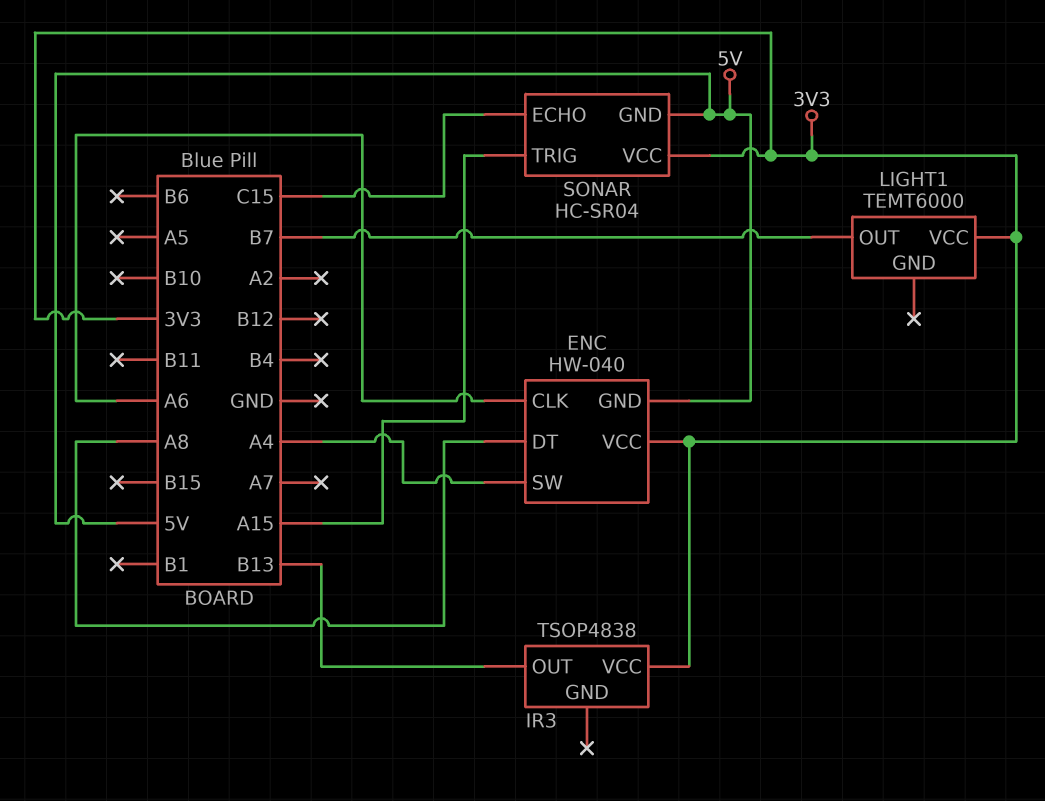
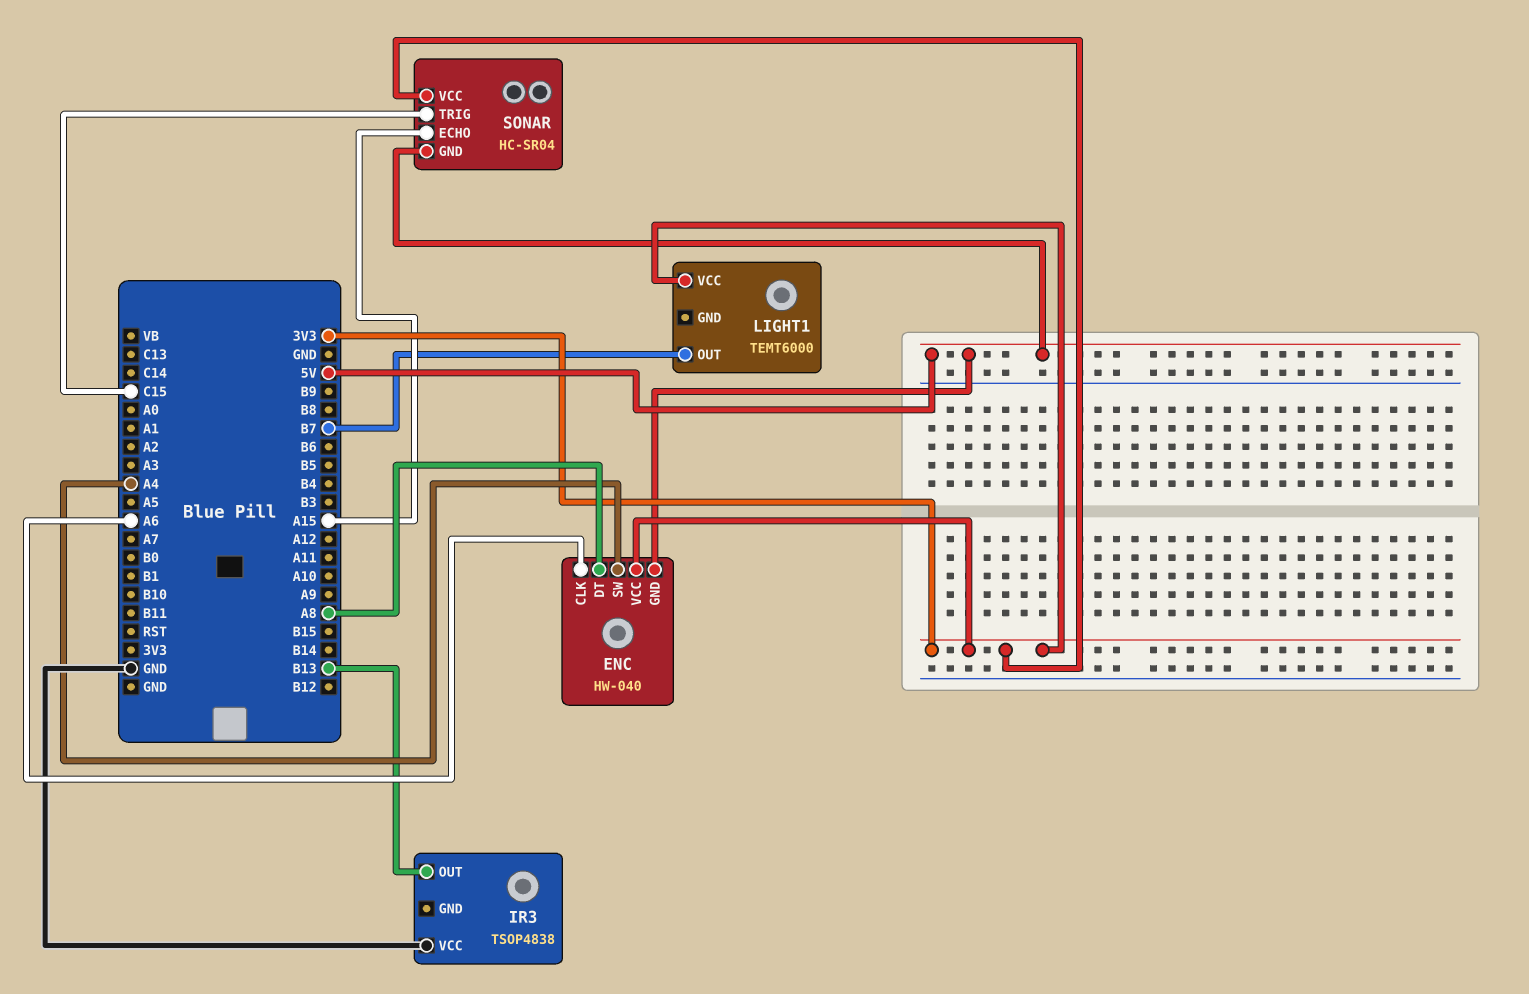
IR3 pin VCC: 3V3 -> GND
SONAR pin ECHO: C15 -> A15
SONAR pin TRIG: A15 -> C15

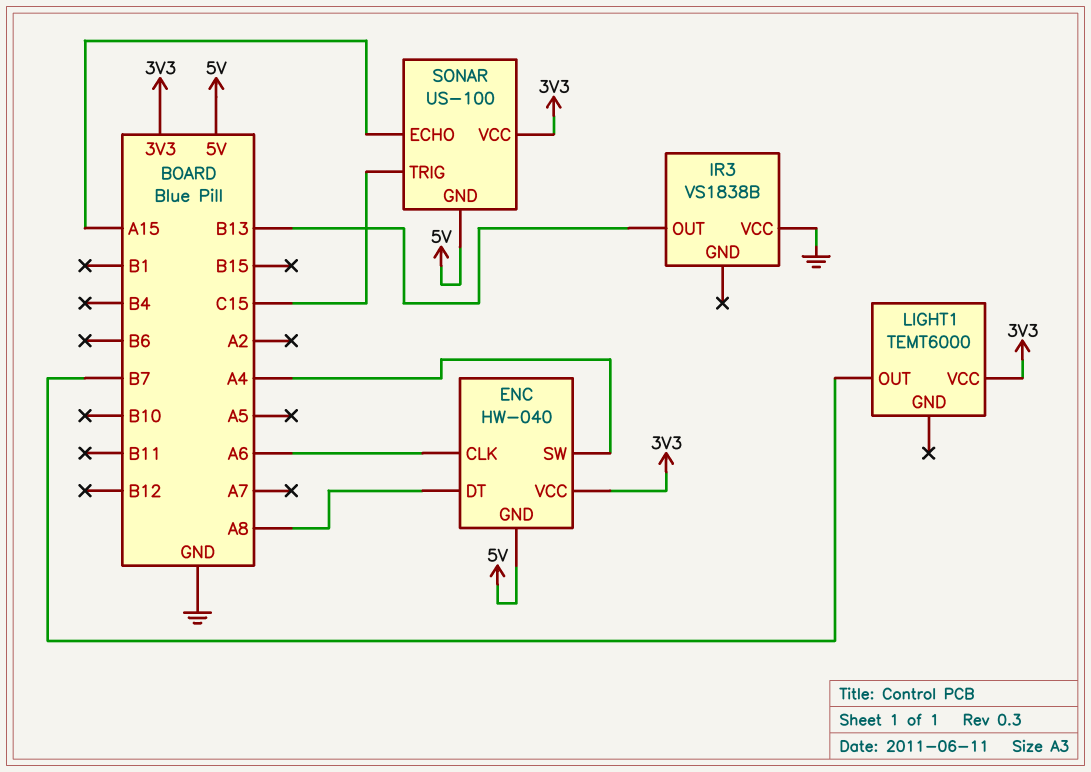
IR3: TSOP4838 -> VS1838B
SONAR: HC-SR04 -> US-100

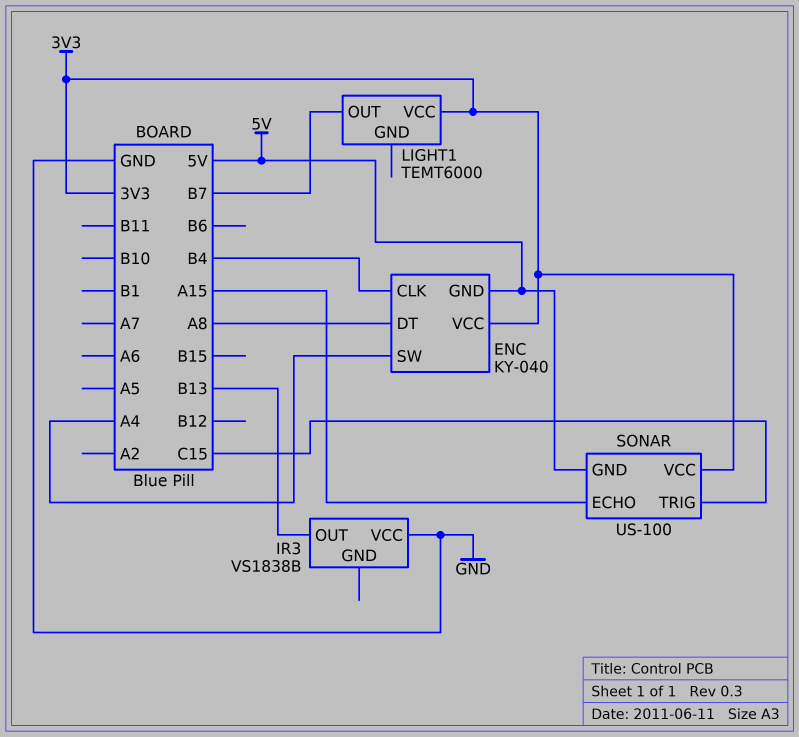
ENC: HW-040 -> KY-040
ENC pin CLK: A6 -> B4

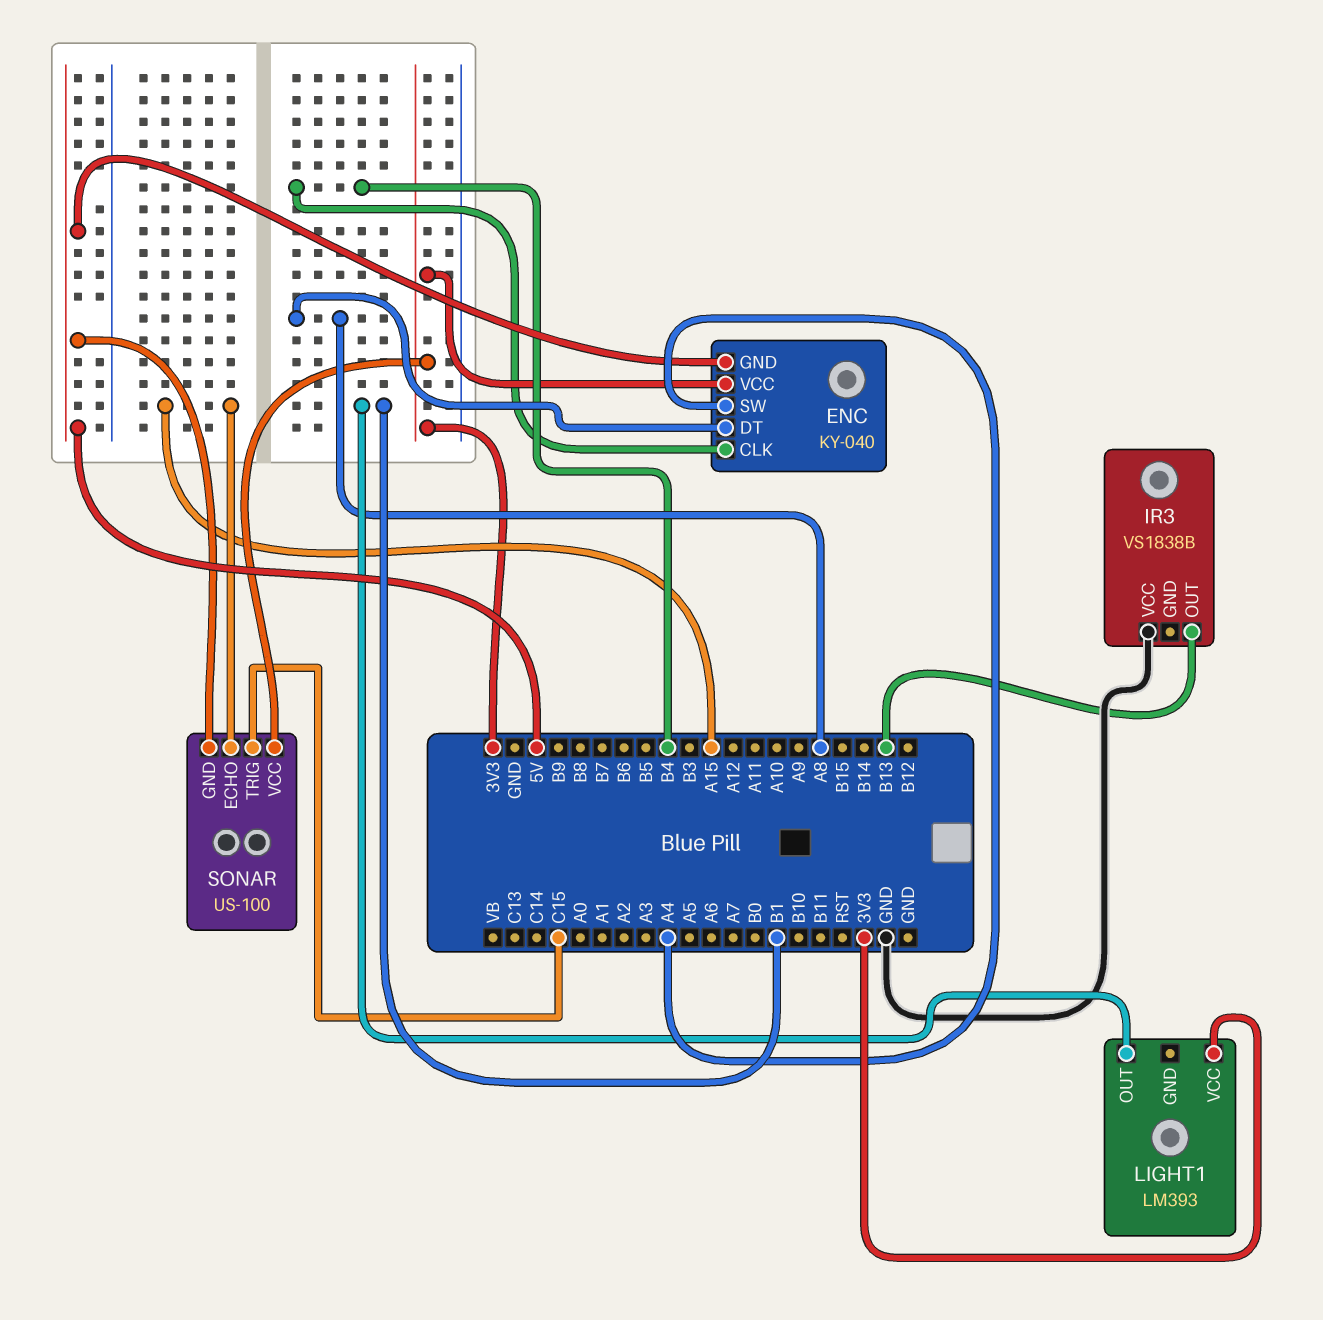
LIGHT1: TEMT6000 -> LM393
LIGHT1 pin OUT: B7 -> B1

